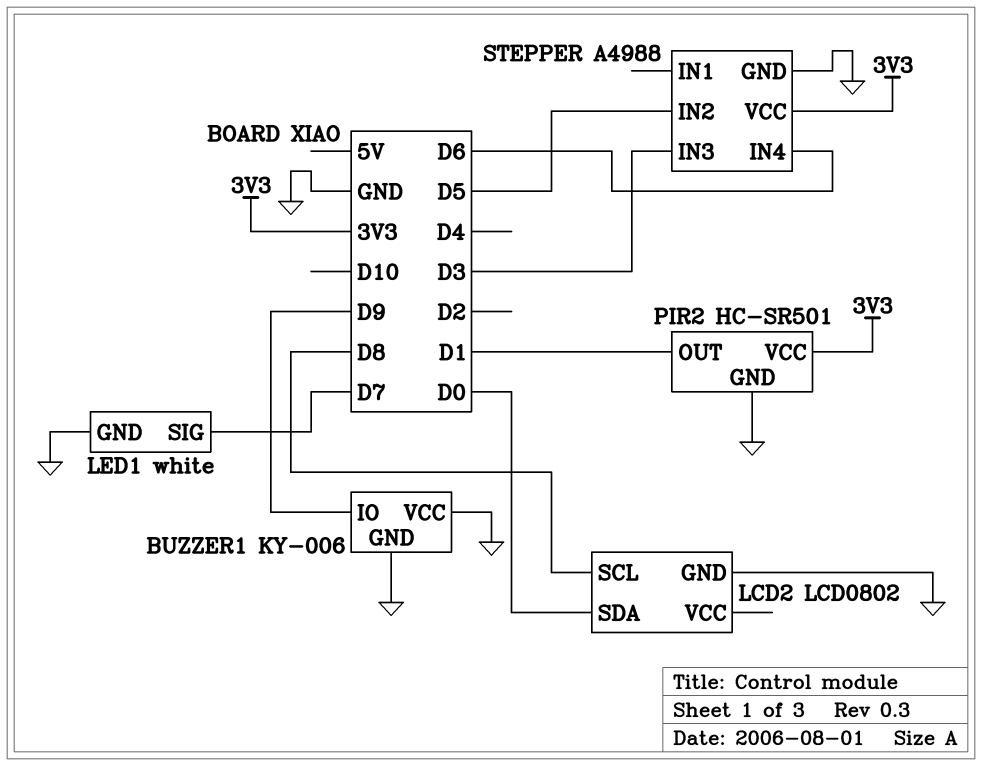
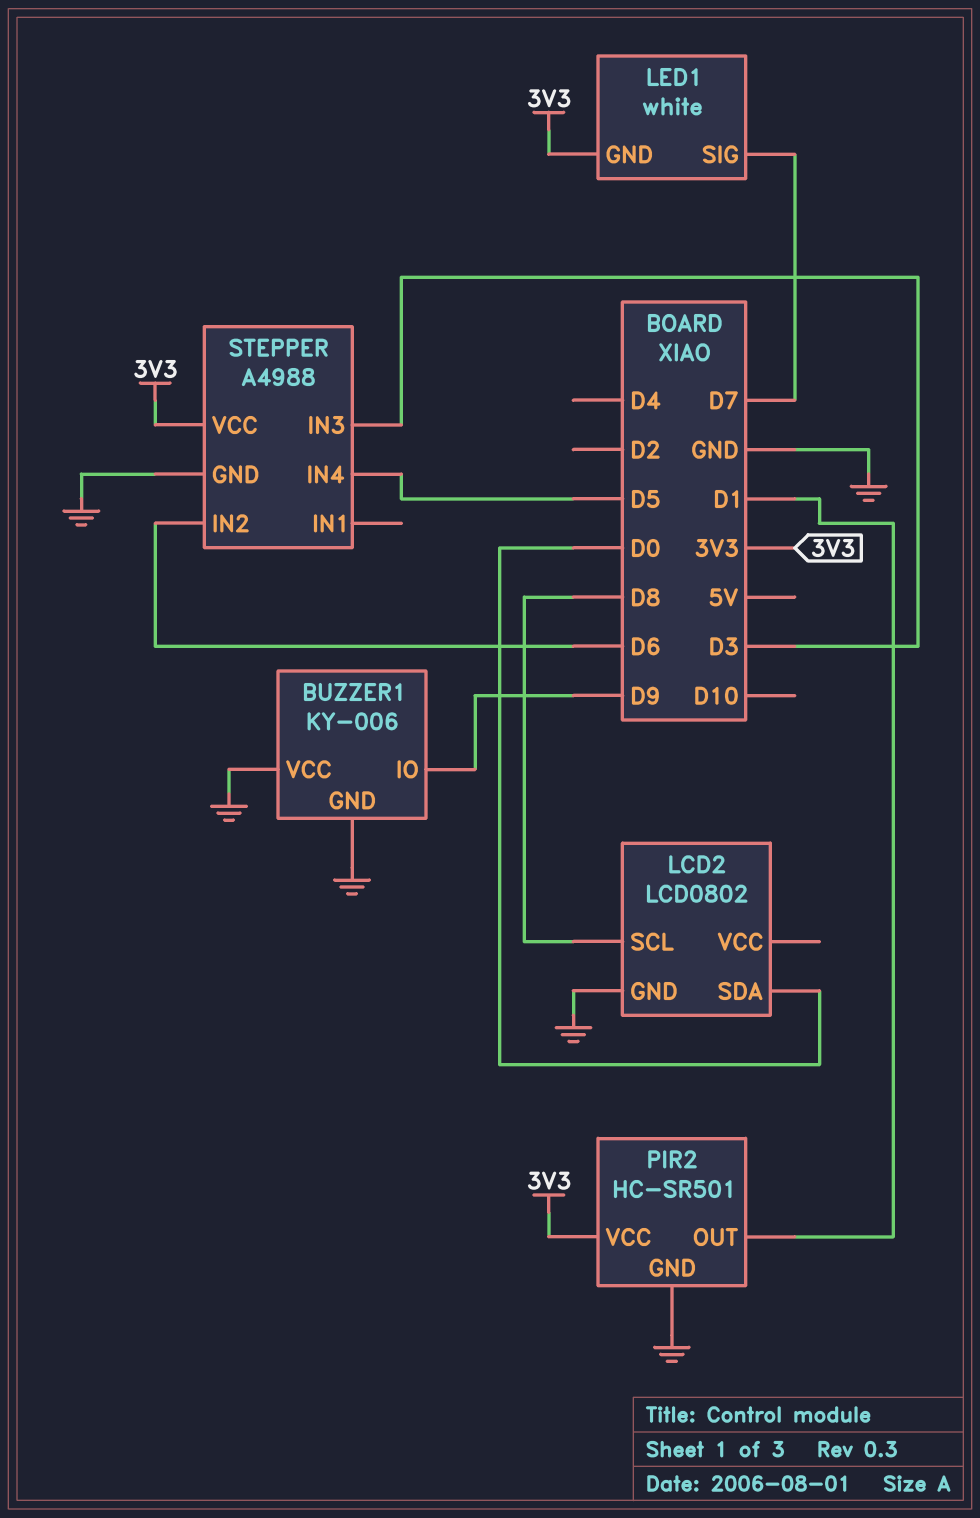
LED1 pin GND: GND -> 3V3
STEPPER pin IN2: D5 -> D6
STEPPER pin IN4: D6 -> D5

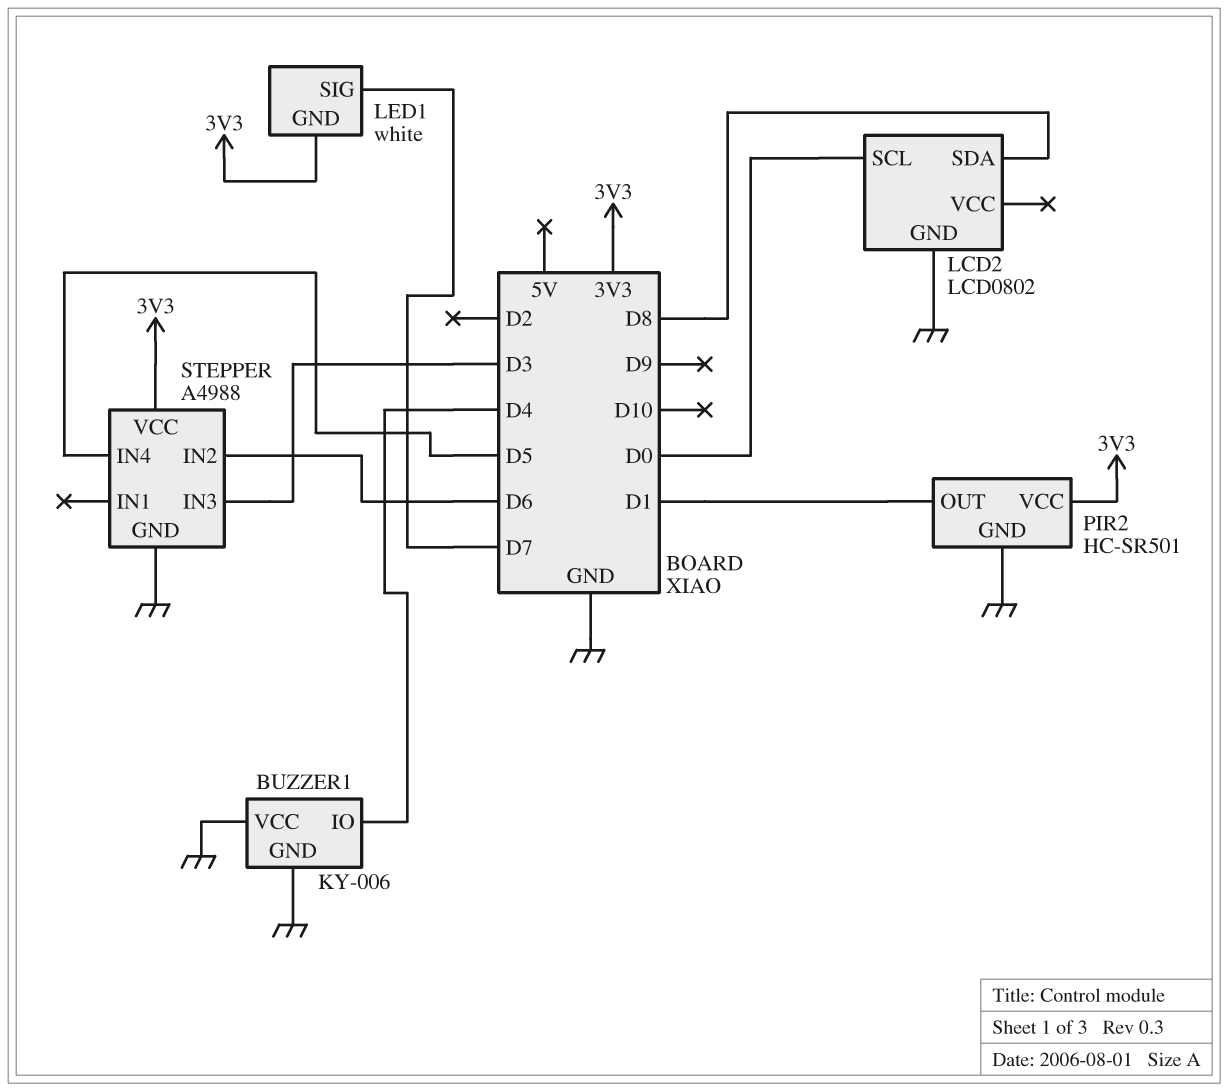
BUZZER1 pin IO: D9 -> D4
LCD2 pin SCL: D8 -> D0
LCD2 pin SDA: D0 -> D8

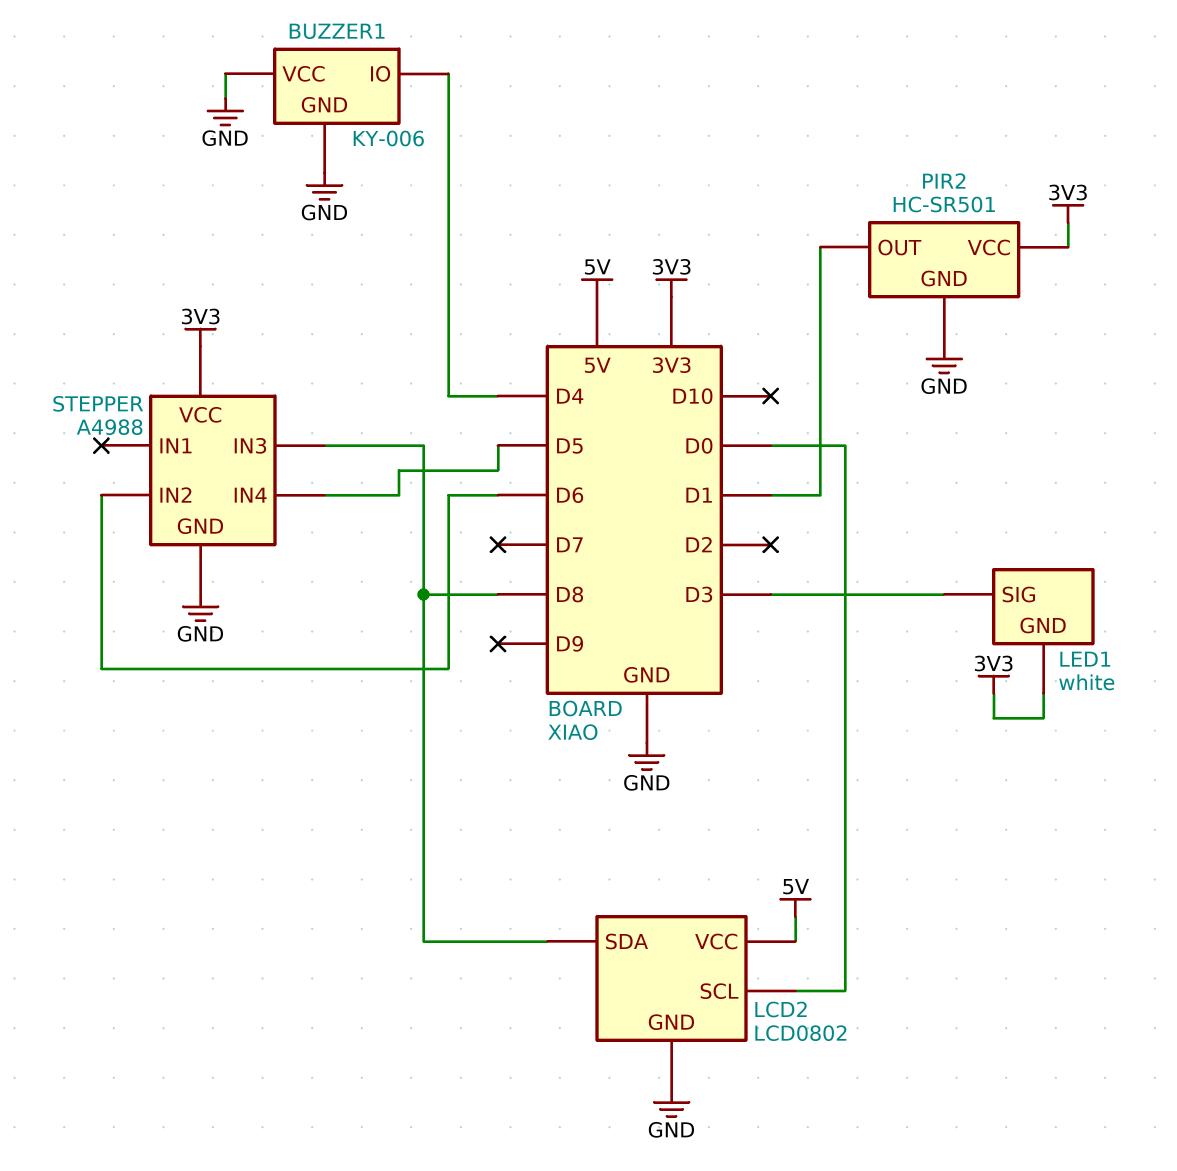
LCD2 pin VCC: none -> 5V
LED1 pin SIG: D7 -> D3
STEPPER pin IN3: D3 -> D8

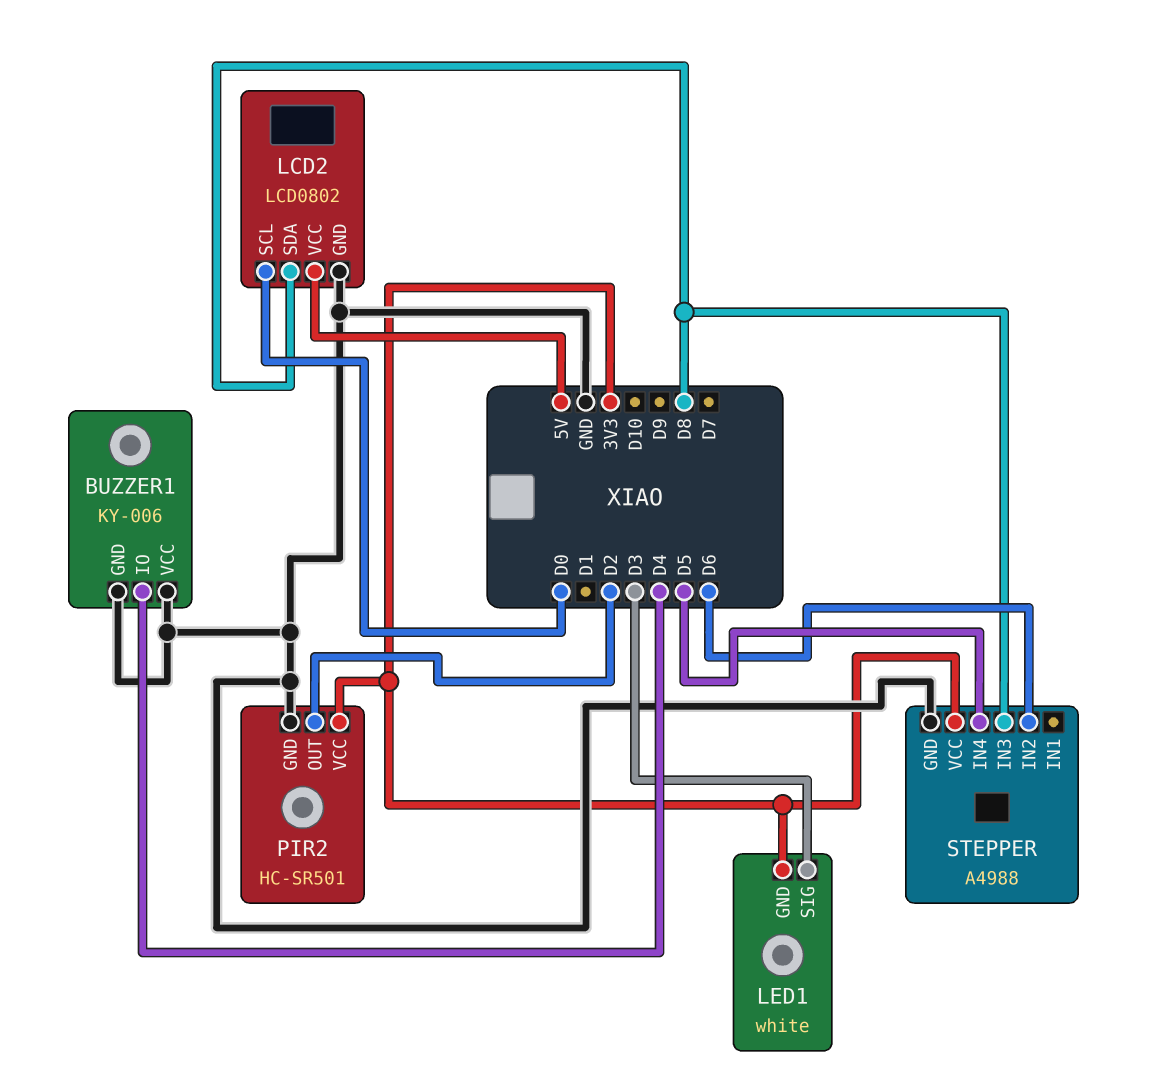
PIR2 pin OUT: D1 -> D2

